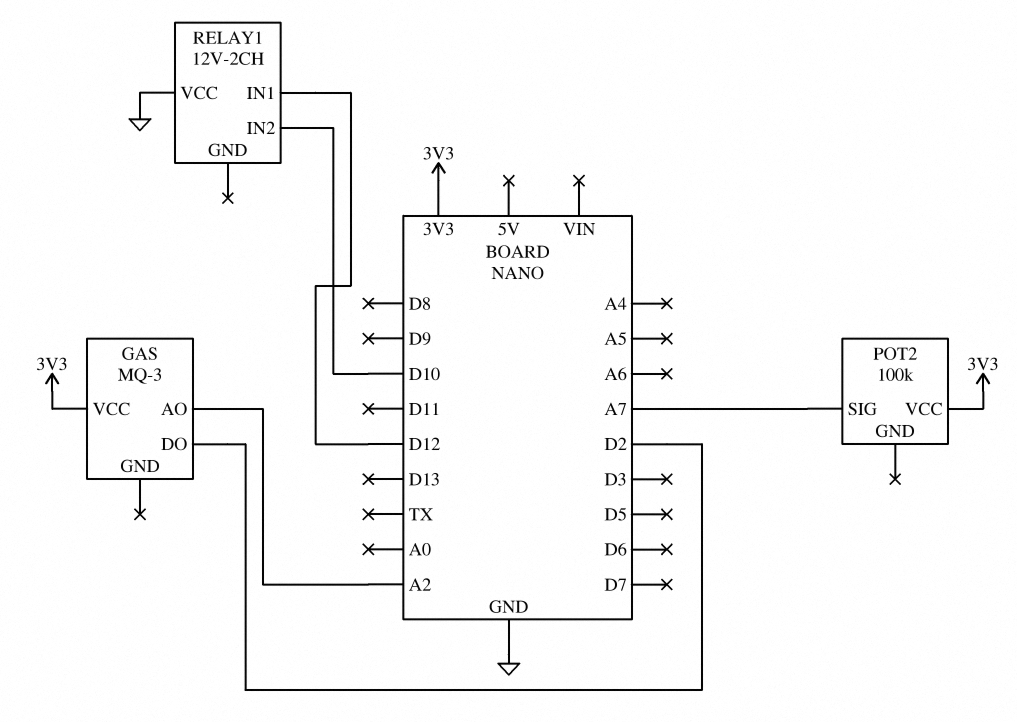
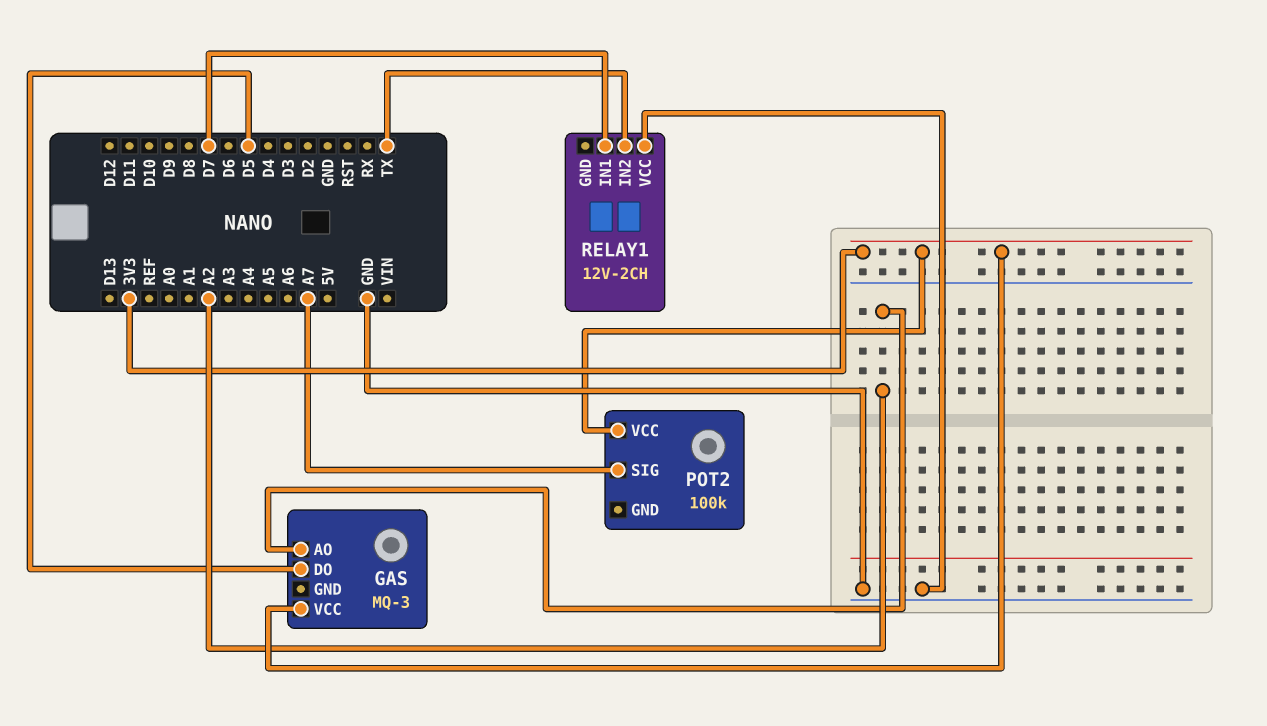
GAS pin DO: D2 -> D5
RELAY1 pin IN1: D12 -> D7
RELAY1 pin IN2: D10 -> TX

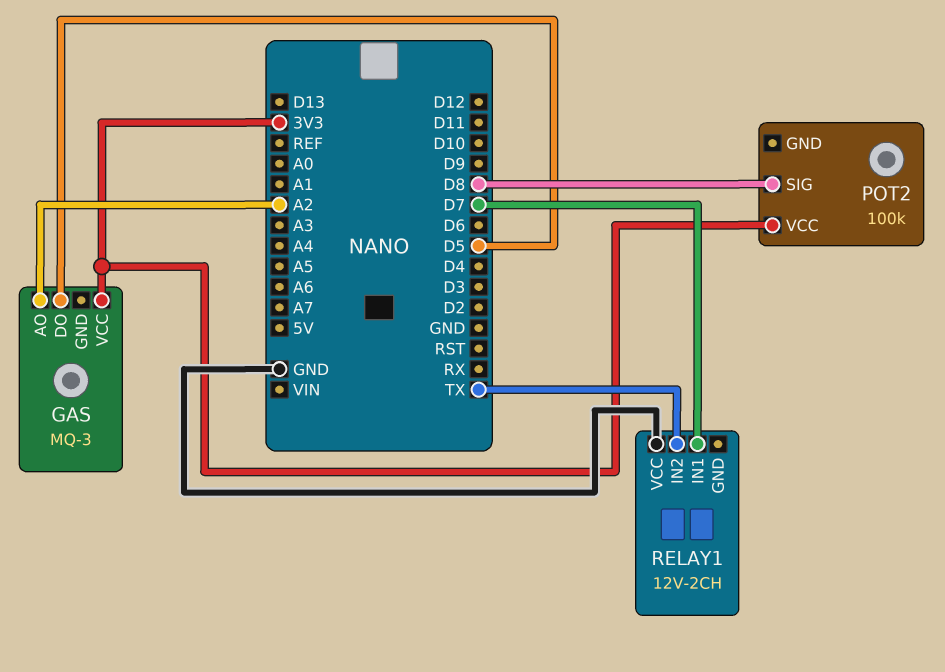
POT2 pin SIG: A7 -> D8

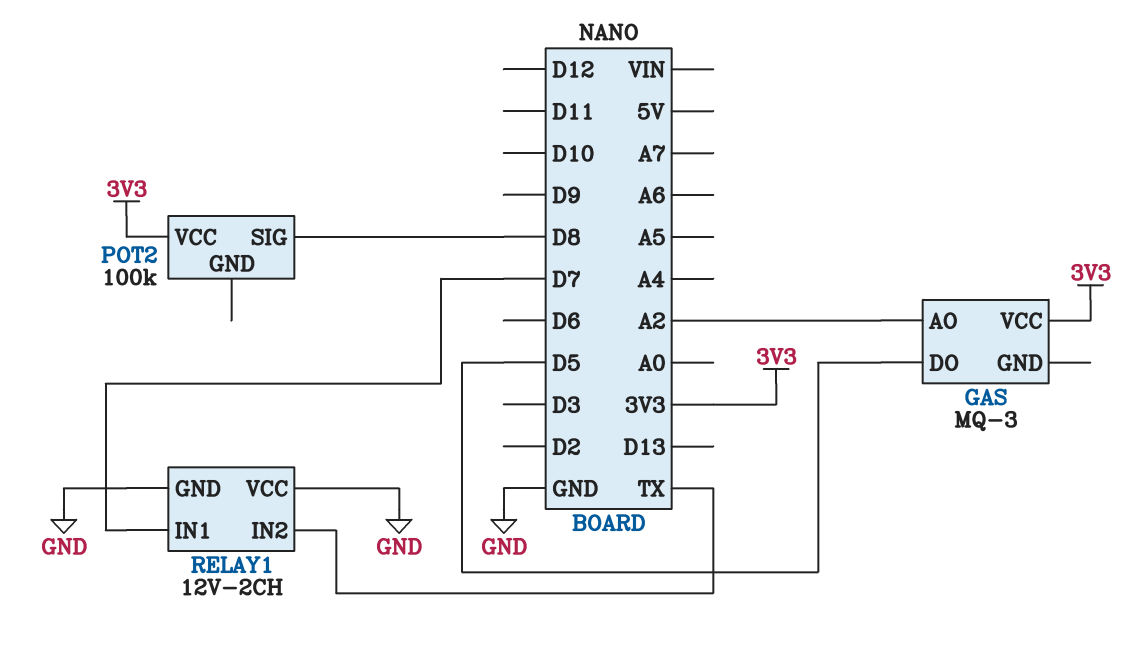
RELAY1 pin GND: none -> GND

